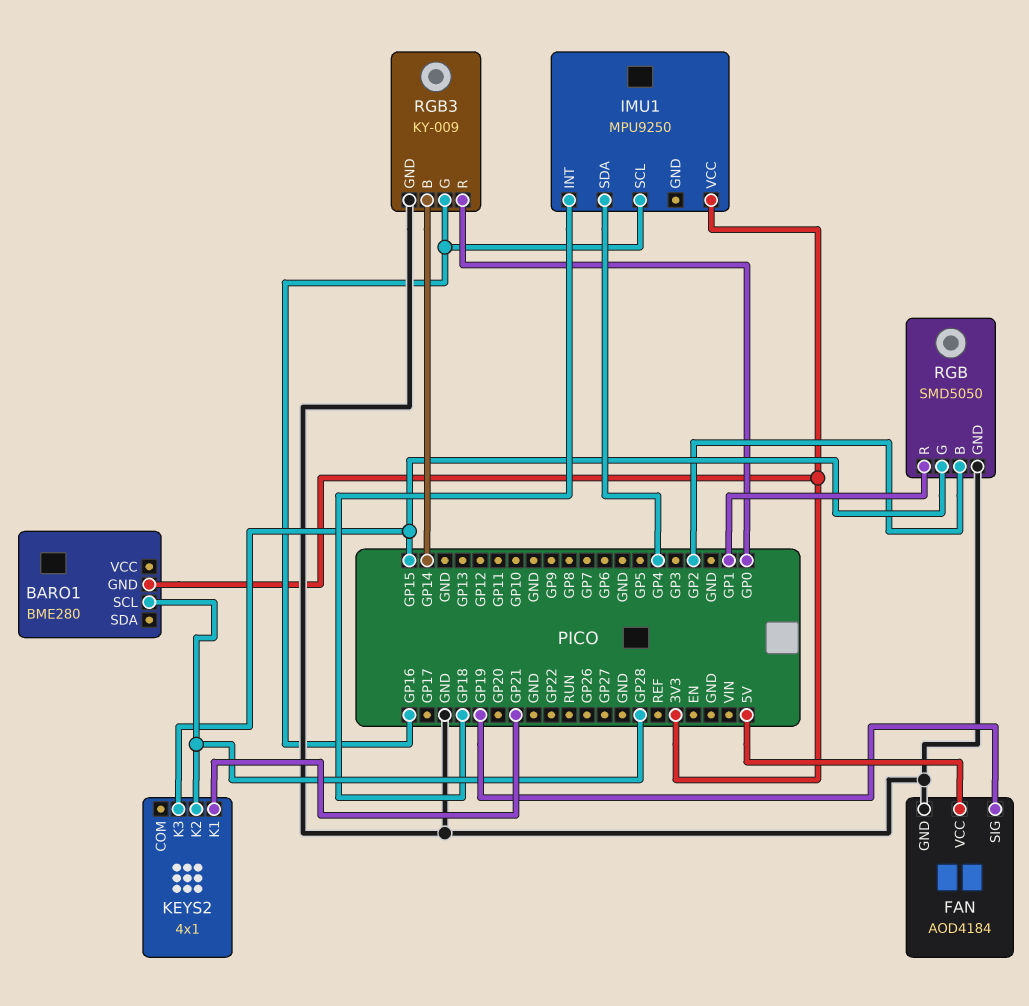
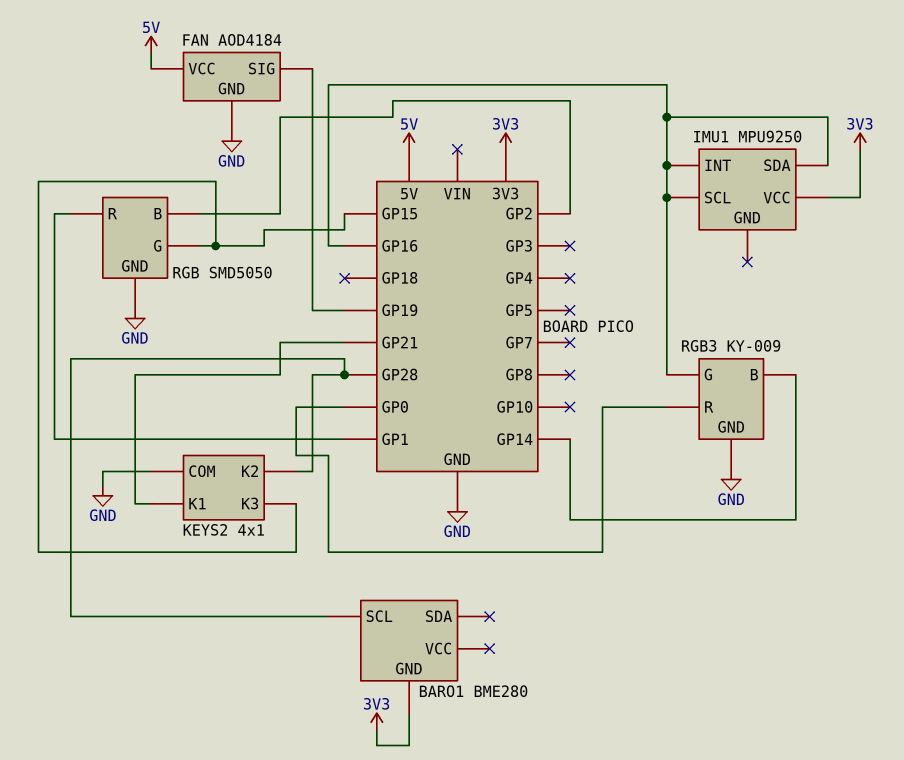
IMU1 pin INT: GP18 -> GP16
IMU1 pin SDA: GP4 -> GP16
KEYS2 pin COM: none -> GND

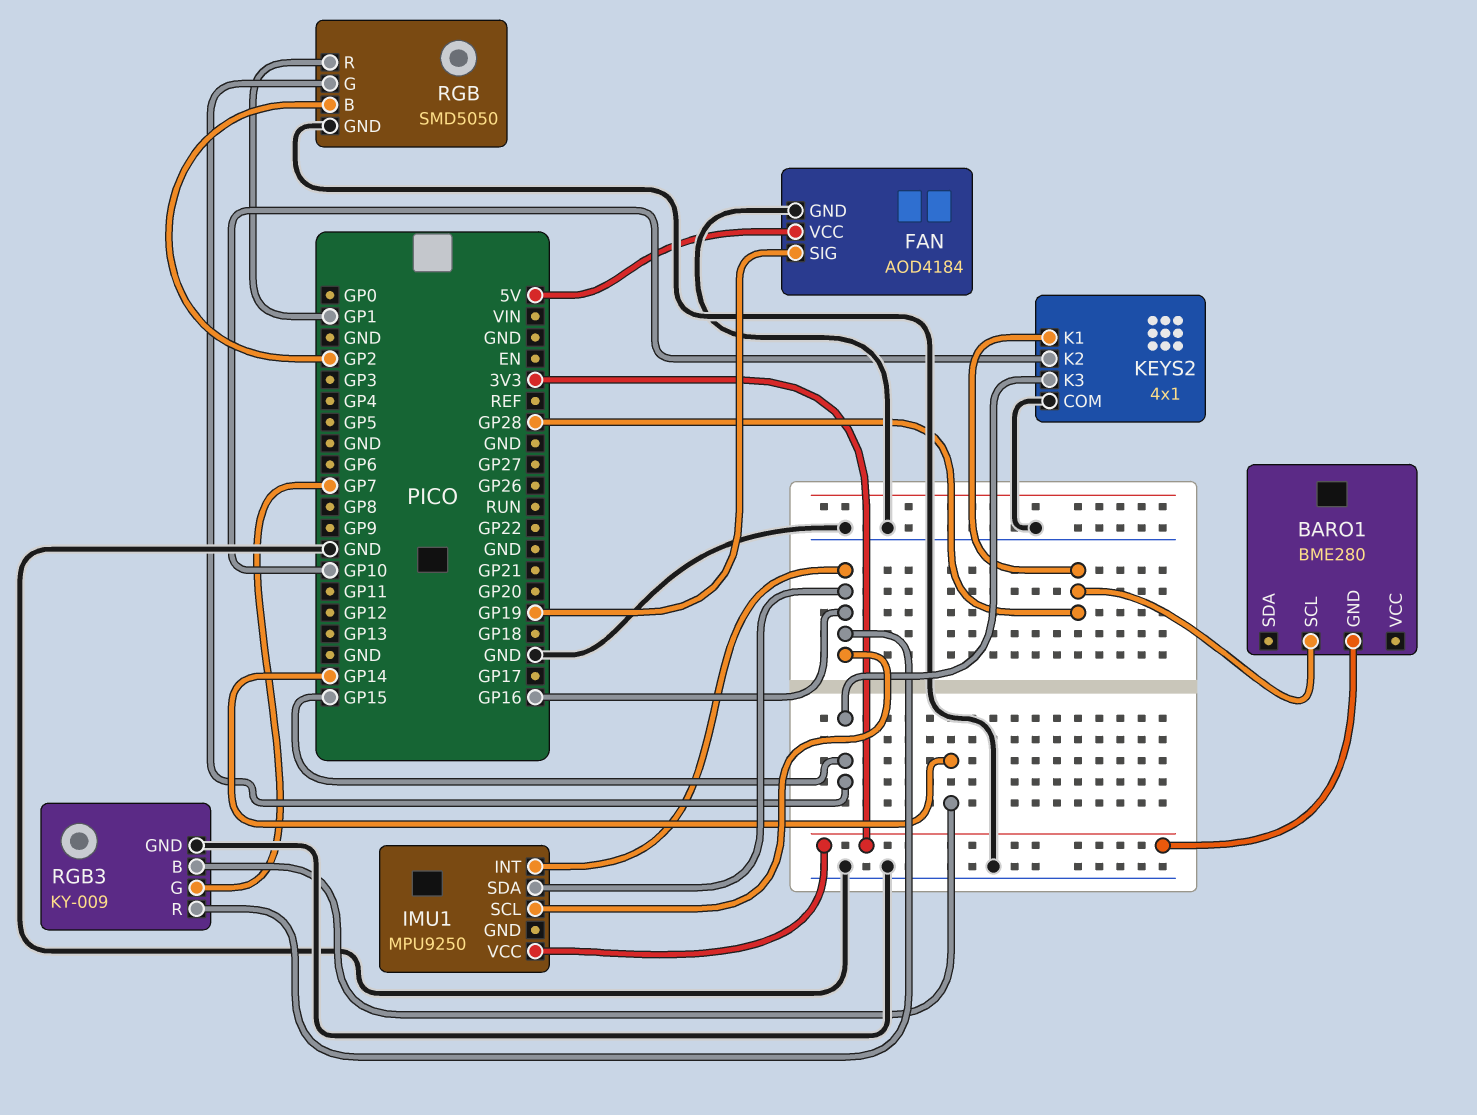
KEYS2 pin K1: GP21 -> GP28
KEYS2 pin K2: GP28 -> GP10
RGB3 pin G: GP16 -> GP7
RGB3 pin R: GP0 -> GP16

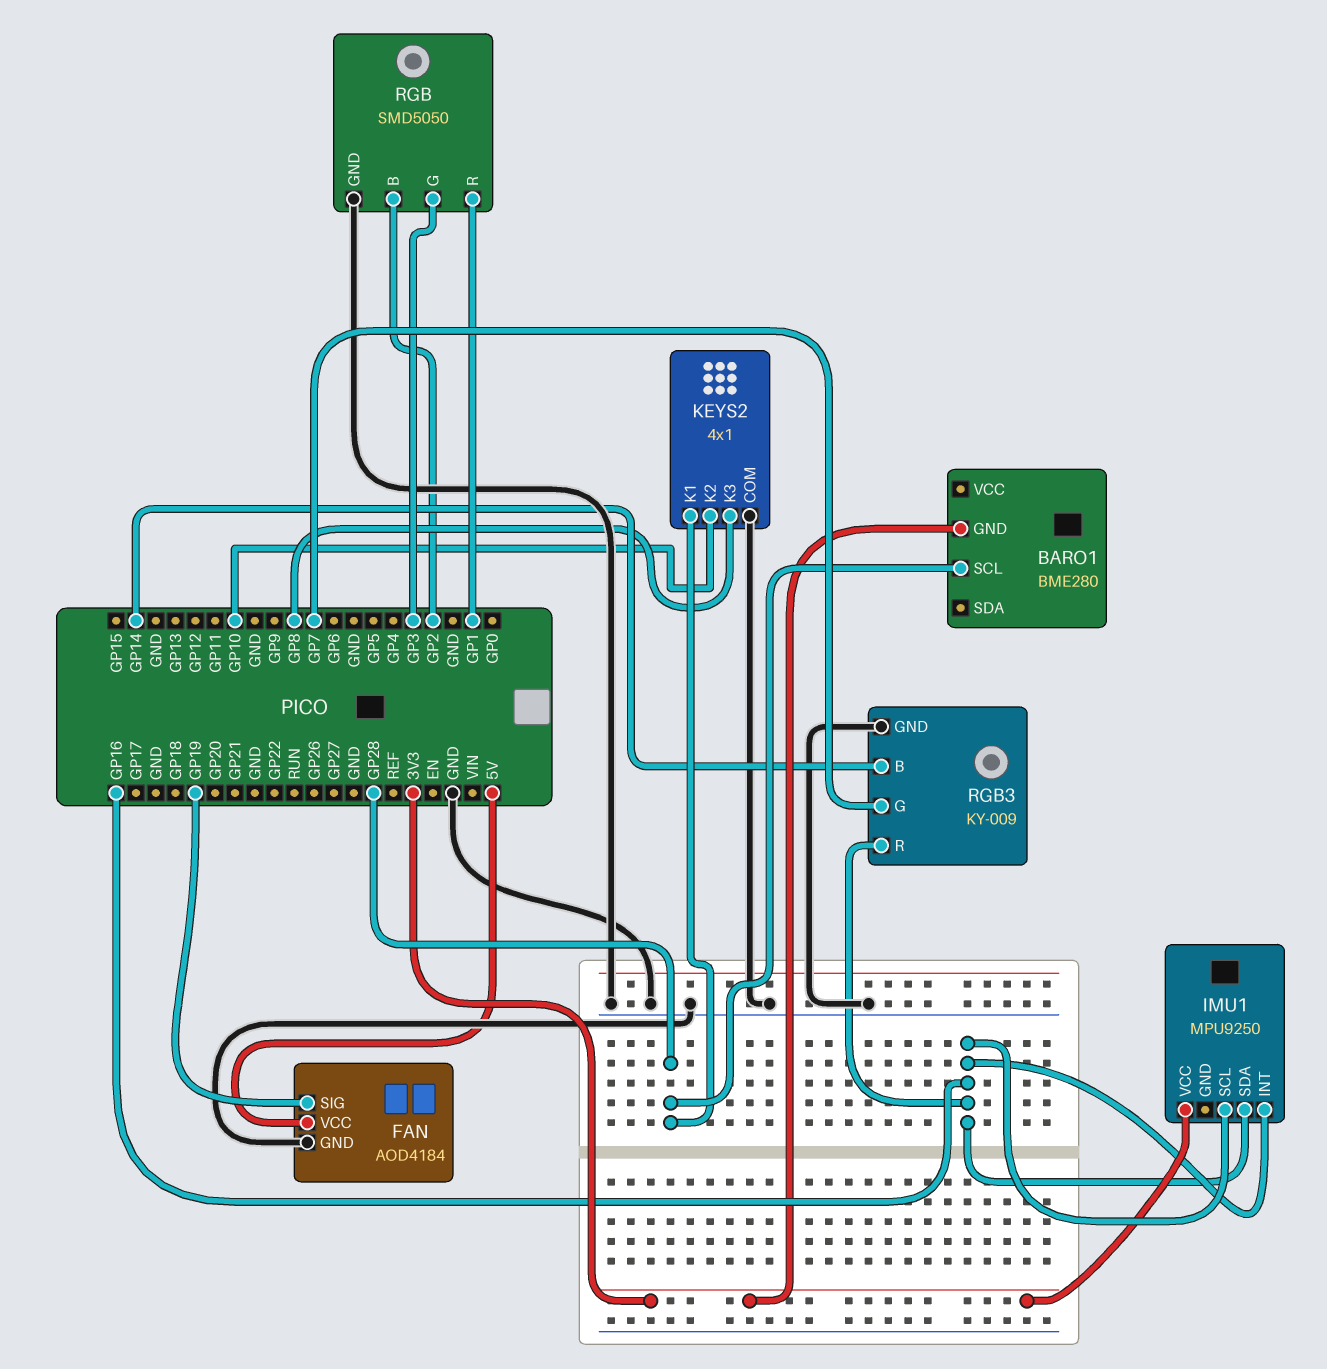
KEYS2 pin K3: GP15 -> GP8
RGB pin G: GP15 -> GP3

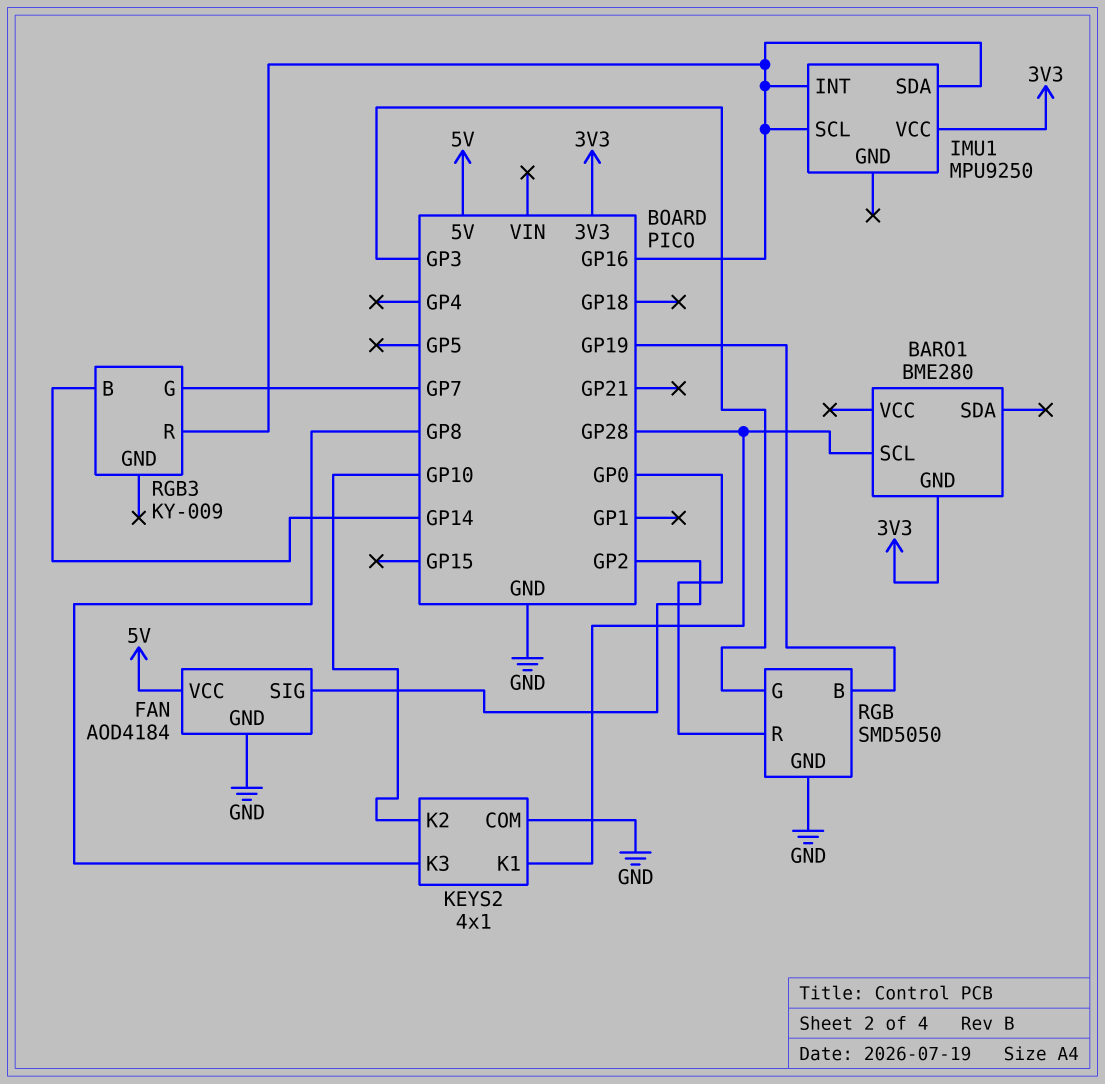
FAN pin SIG: GP19 -> GP2
RGB pin B: GP2 -> GP19
RGB pin R: GP1 -> GP0
RGB3 pin GND: GND -> none

